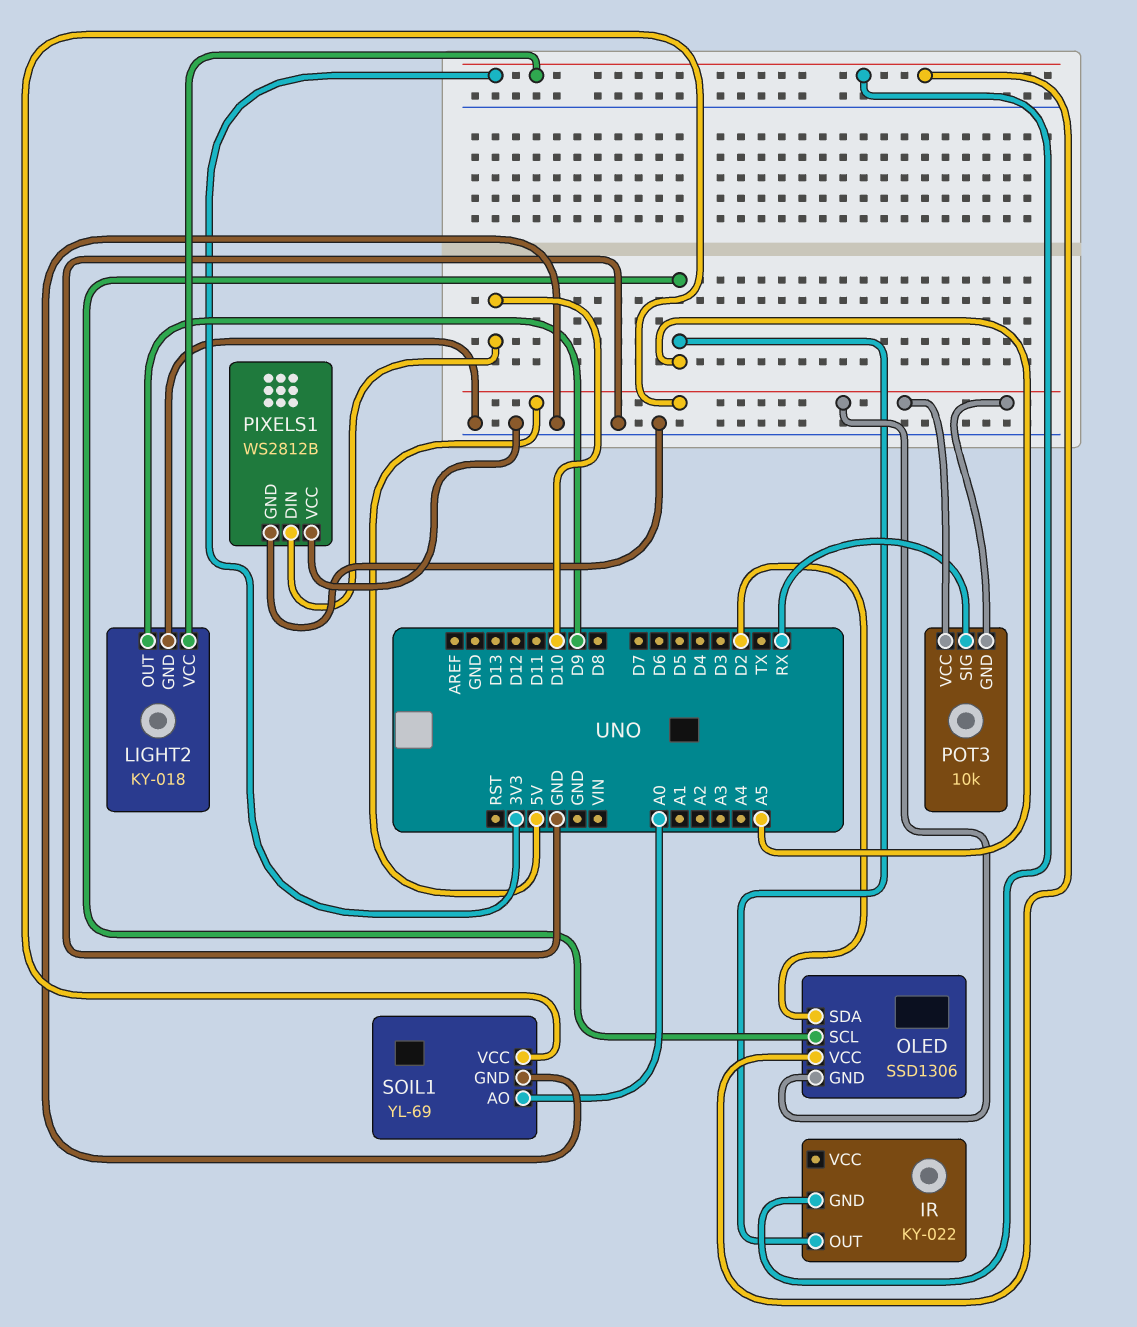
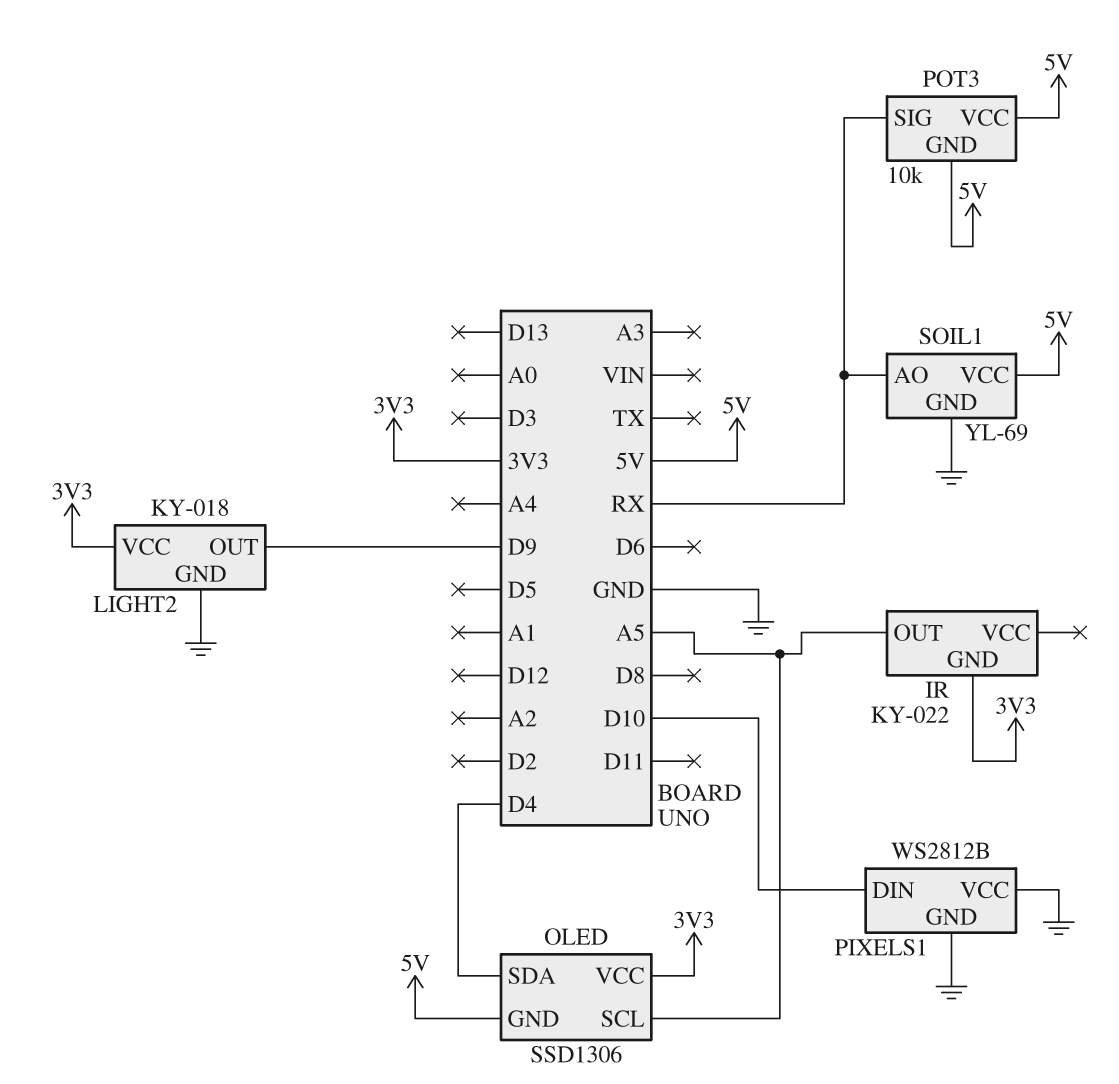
OLED pin SDA: D2 -> D4
SOIL1 pin AO: A0 -> RX

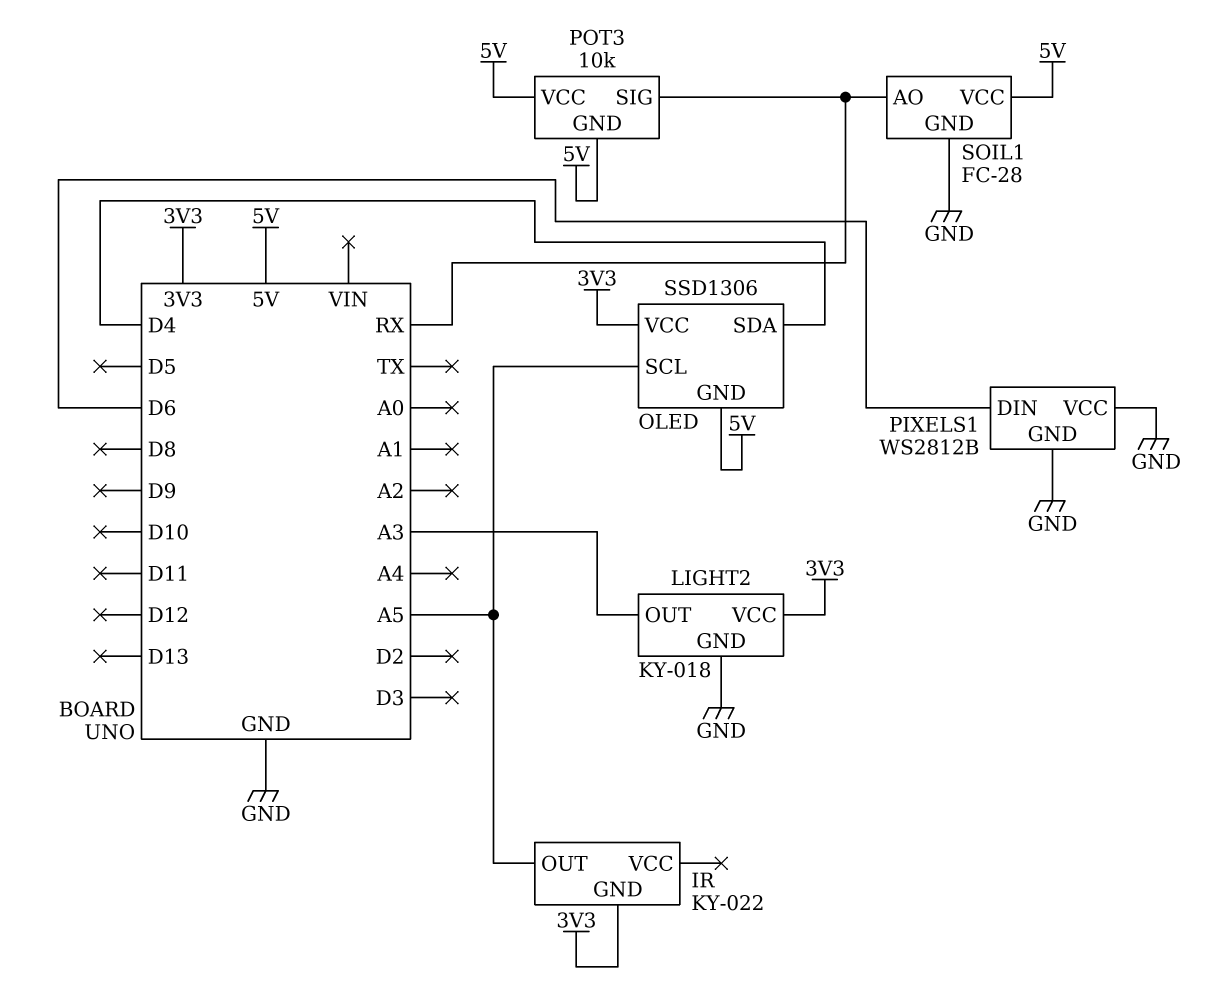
LIGHT2 pin OUT: D9 -> A3
PIXELS1 pin DIN: D10 -> D6
SOIL1: YL-69 -> FC-28

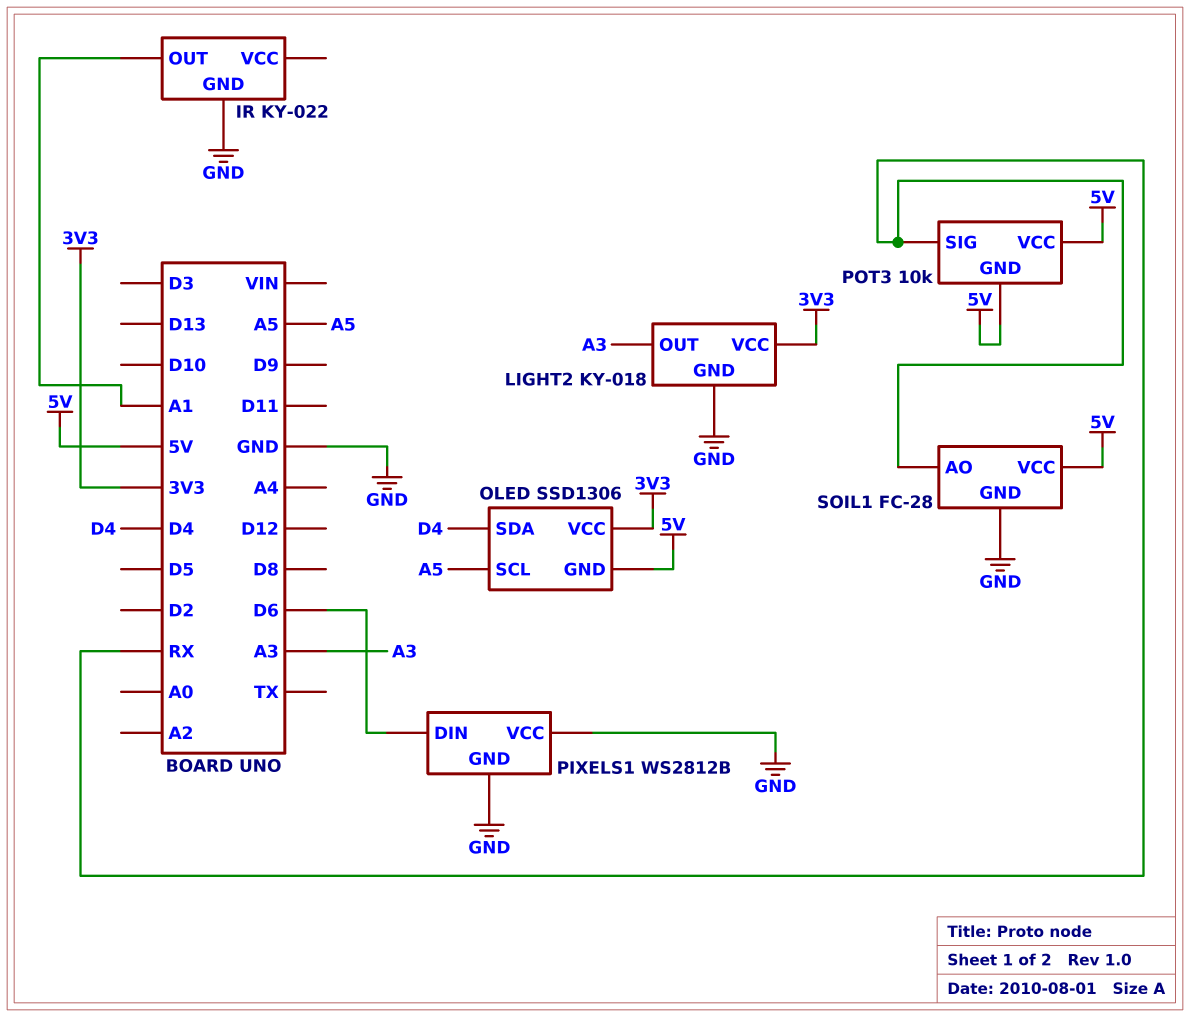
IR pin GND: 3V3 -> GND
IR pin OUT: A5 -> A1

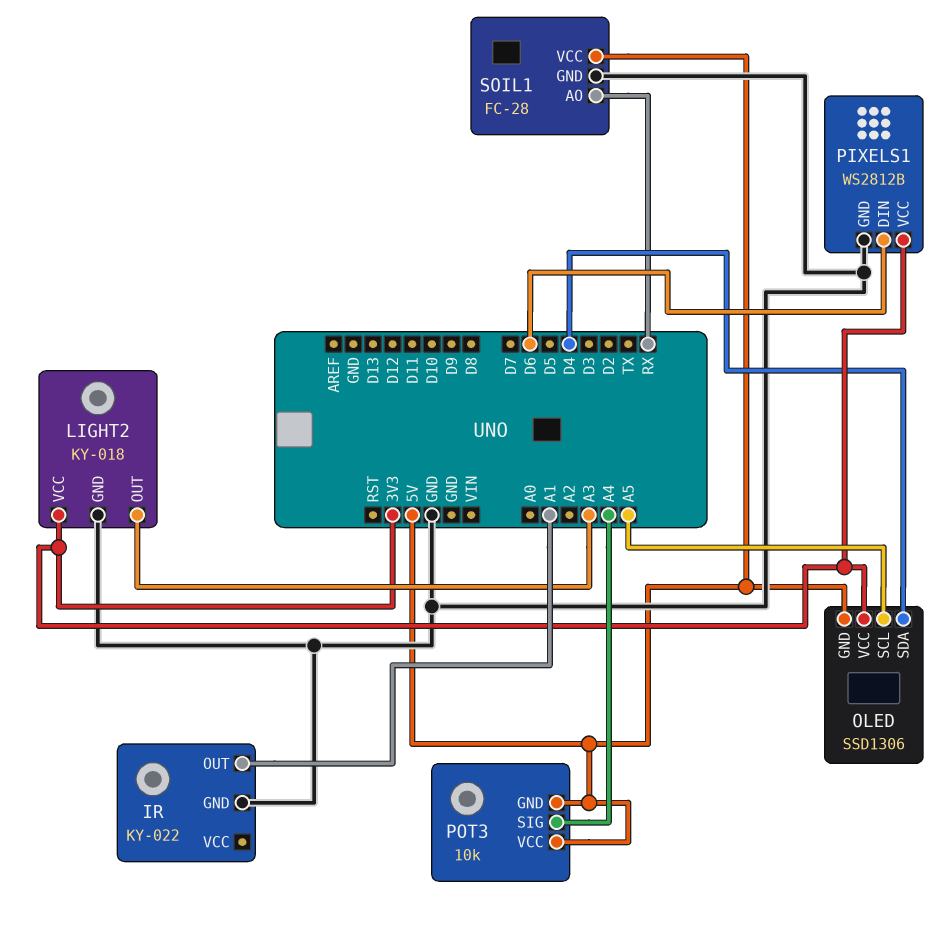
PIXELS1 pin VCC: GND -> 3V3
POT3 pin SIG: RX -> A4

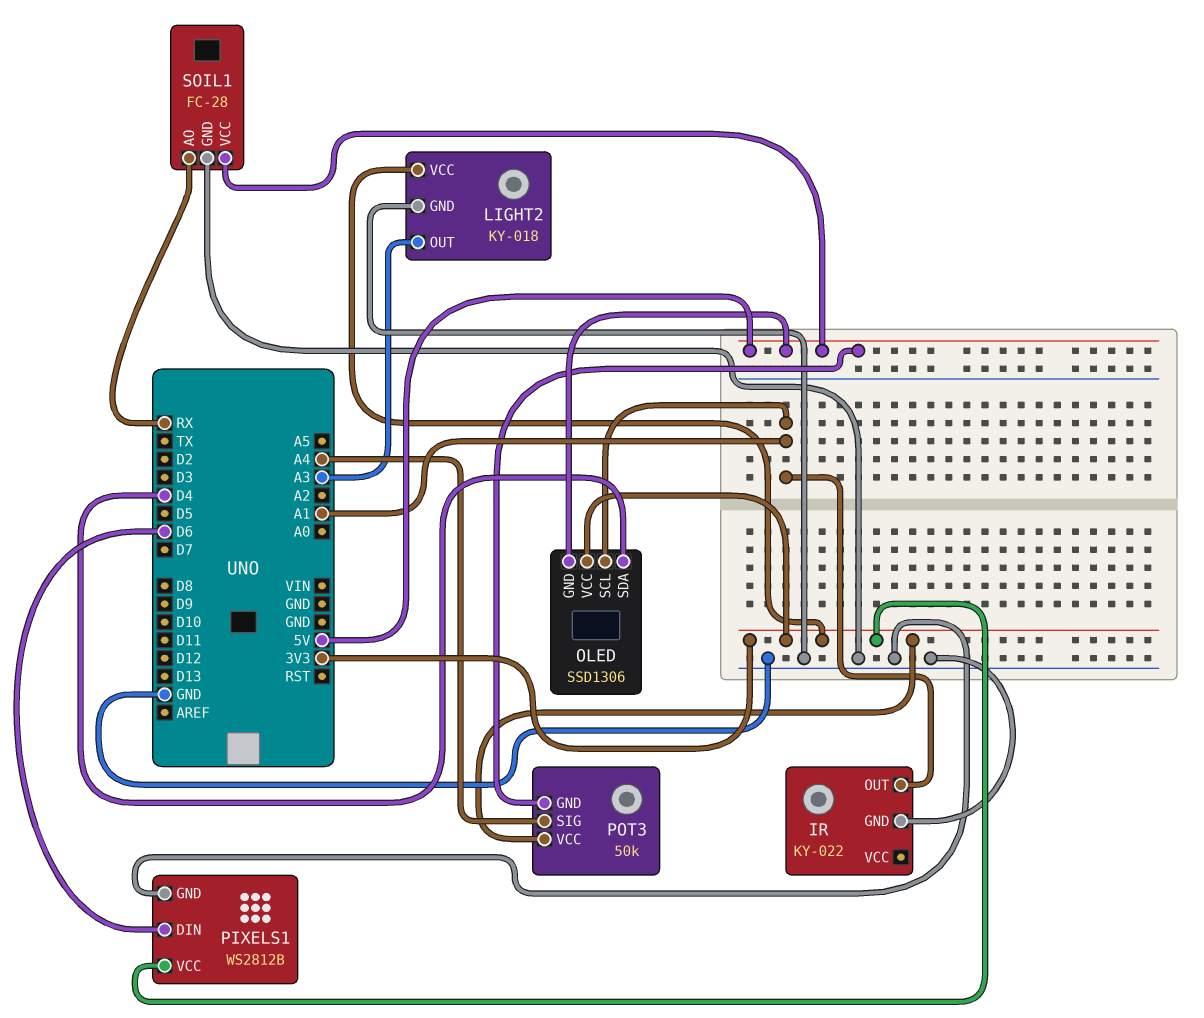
OLED pin SCL: A5 -> A1
POT3: 10k -> 50k
POT3 pin VCC: 5V -> 3V3

